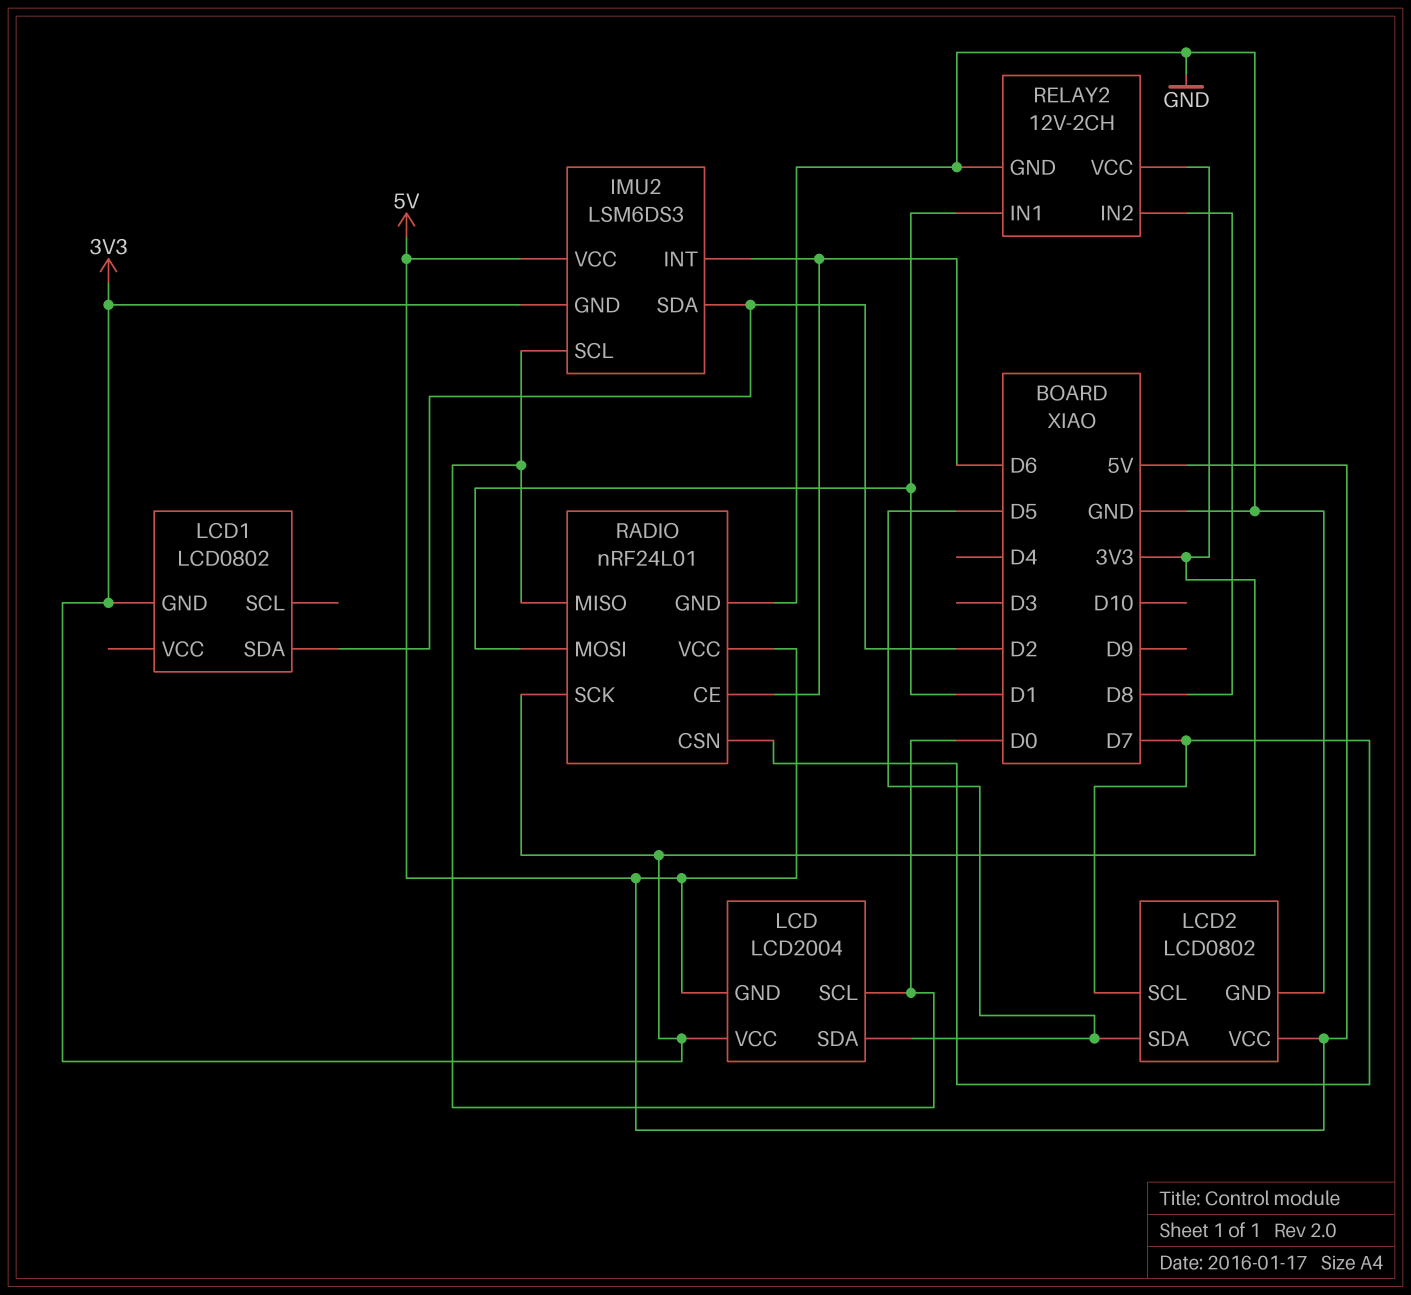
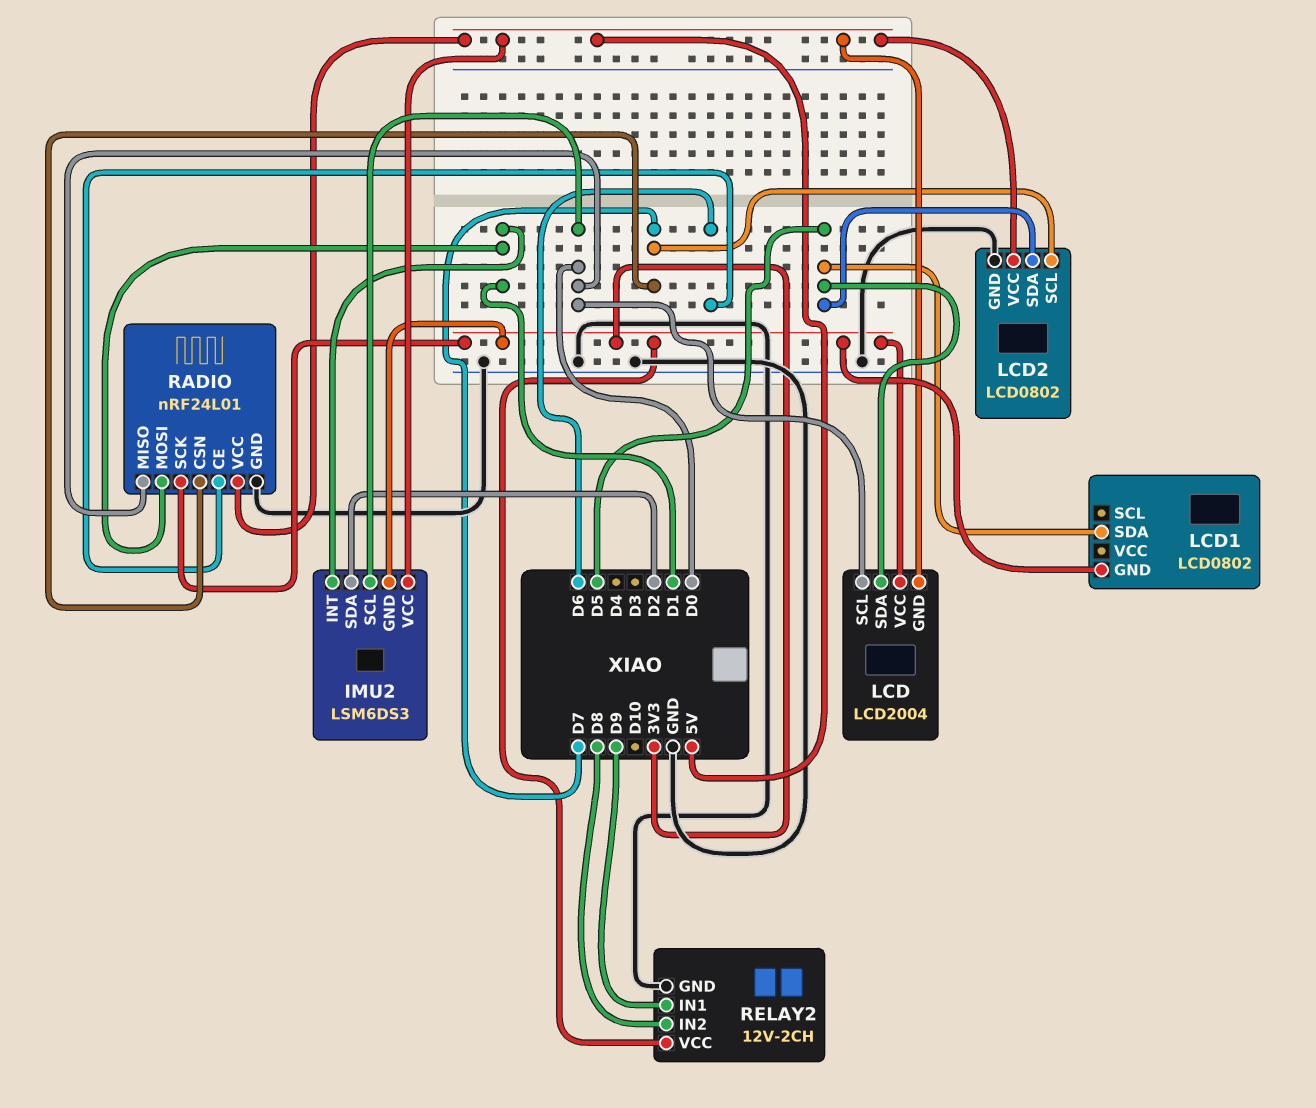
IMU2 pin INT: D6 -> D1
LCD1 pin SDA: D2 -> D5
RELAY2 pin IN1: D1 -> D9

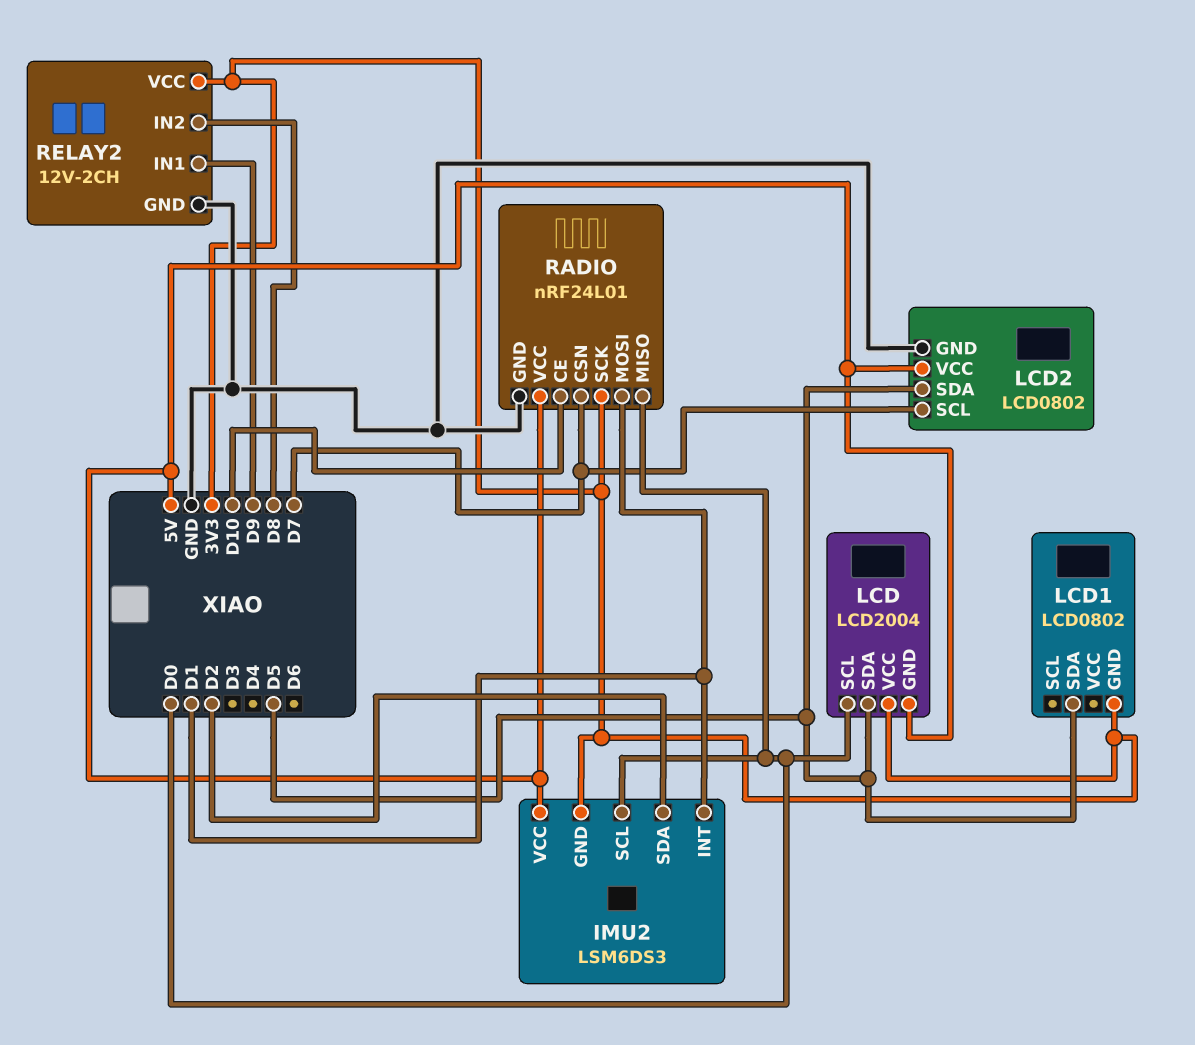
RADIO pin CE: D6 -> D10

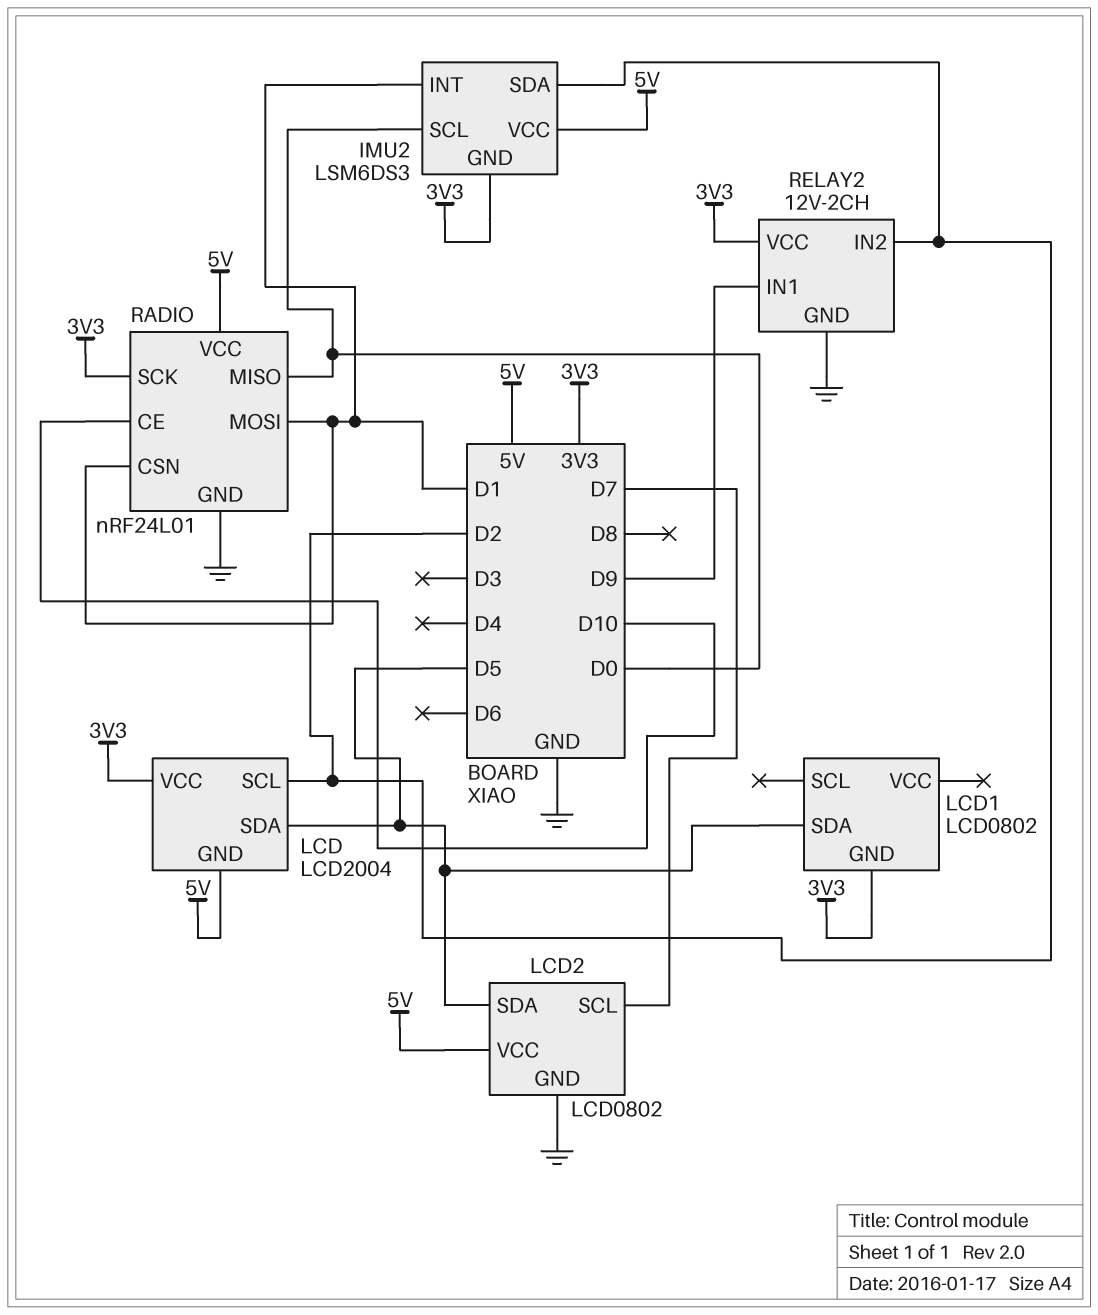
LCD pin SCL: D0 -> D2
RADIO pin CSN: D7 -> D1
RELAY2 pin IN2: D8 -> D2

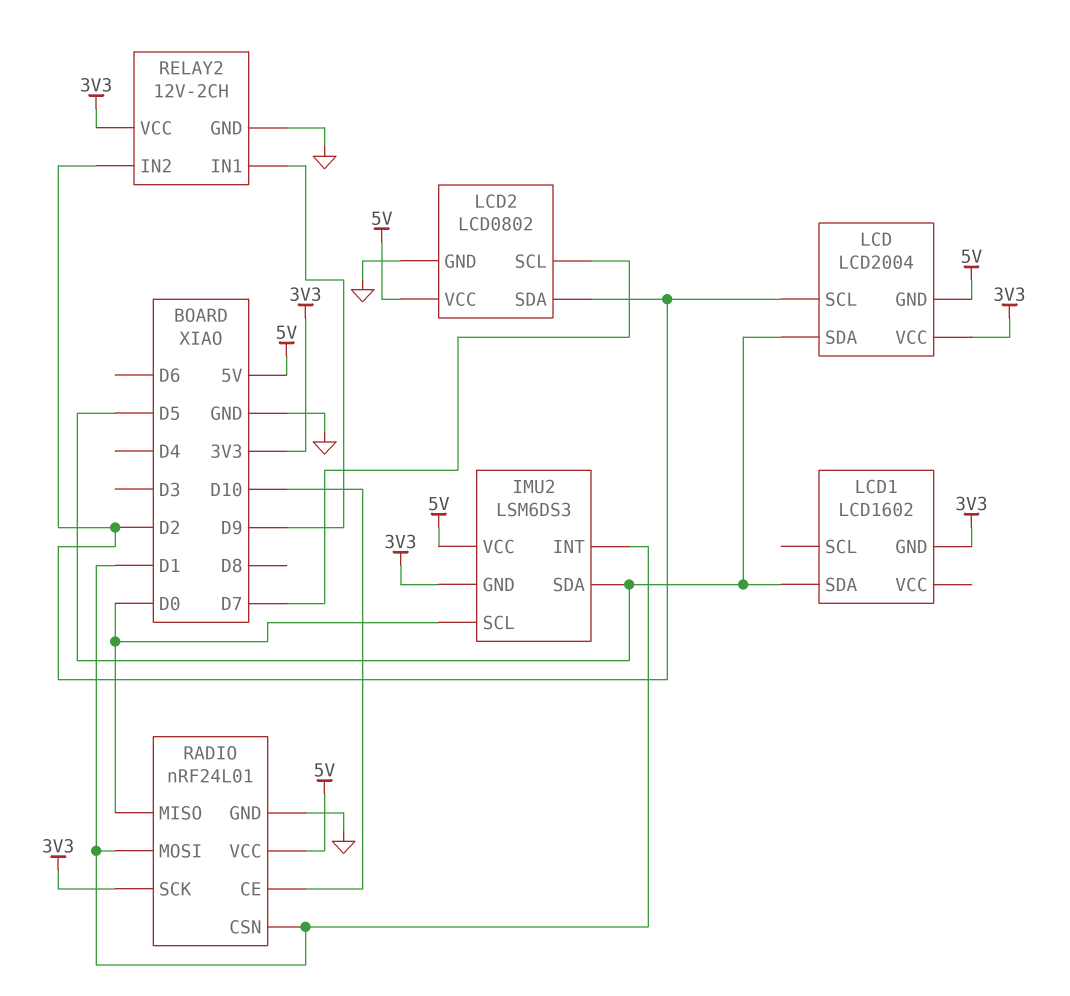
IMU2 pin SDA: D2 -> D5
LCD1: LCD0802 -> LCD1602
LCD2 pin SDA: D5 -> D2

